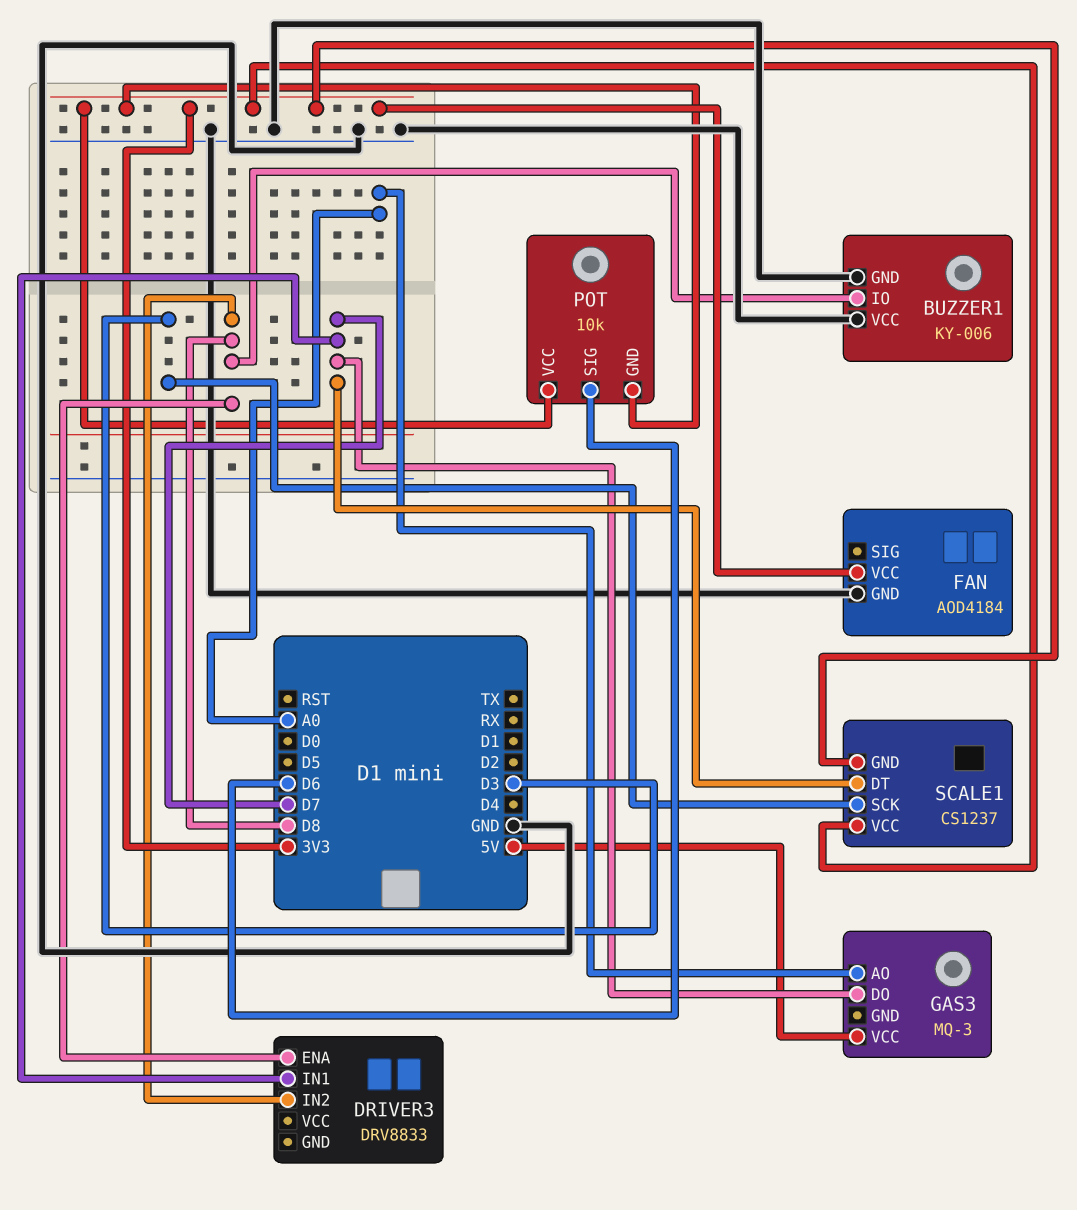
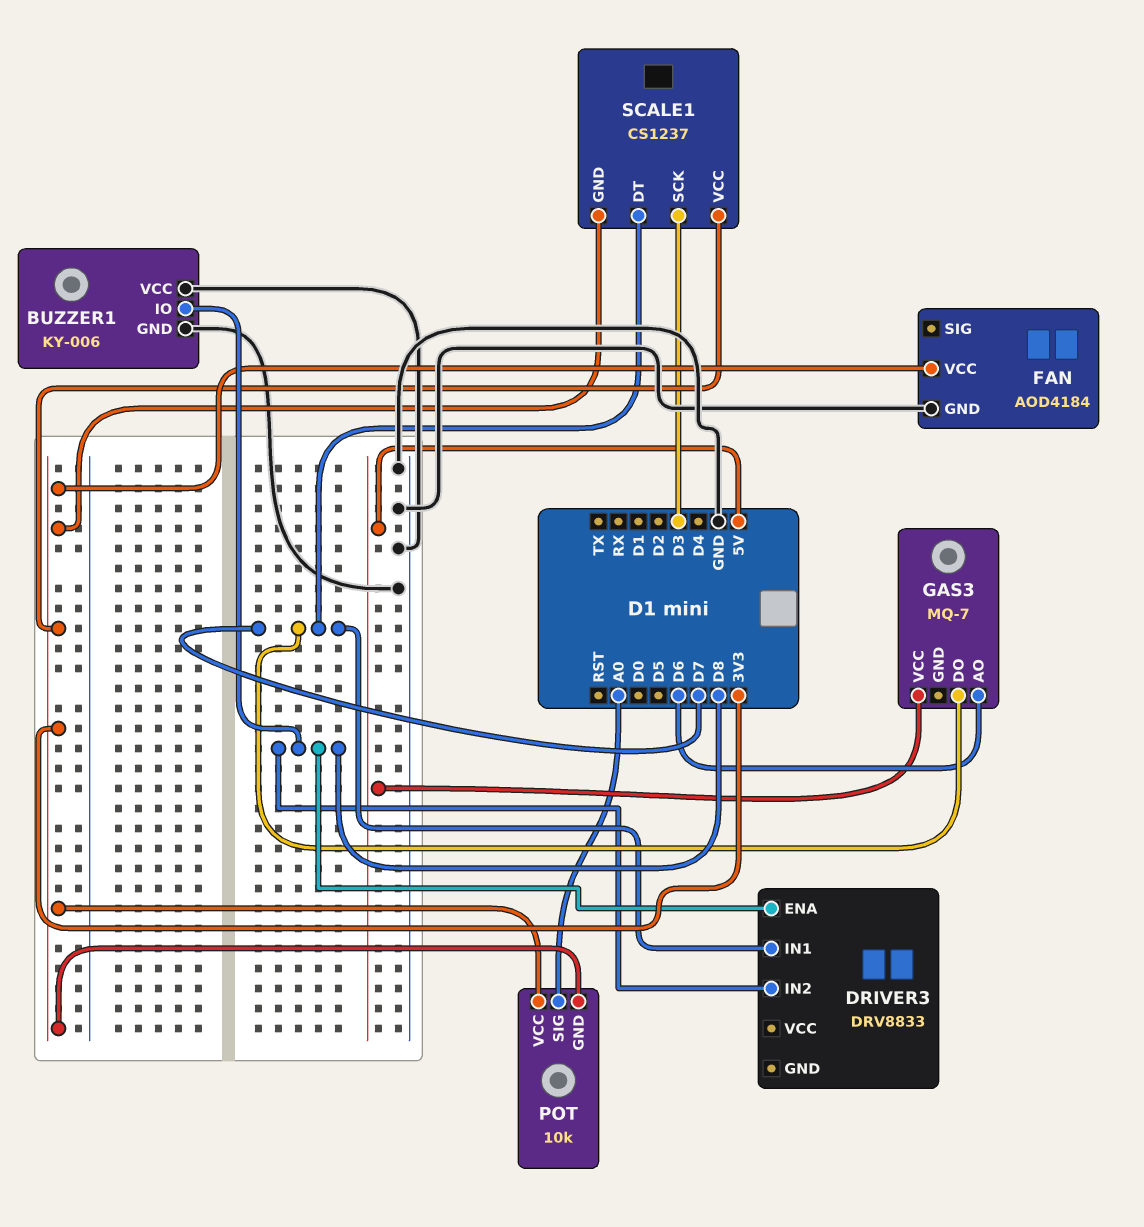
GAS3: MQ-3 -> MQ-7
GAS3 pin AO: A0 -> D6
POT pin SIG: D6 -> A0

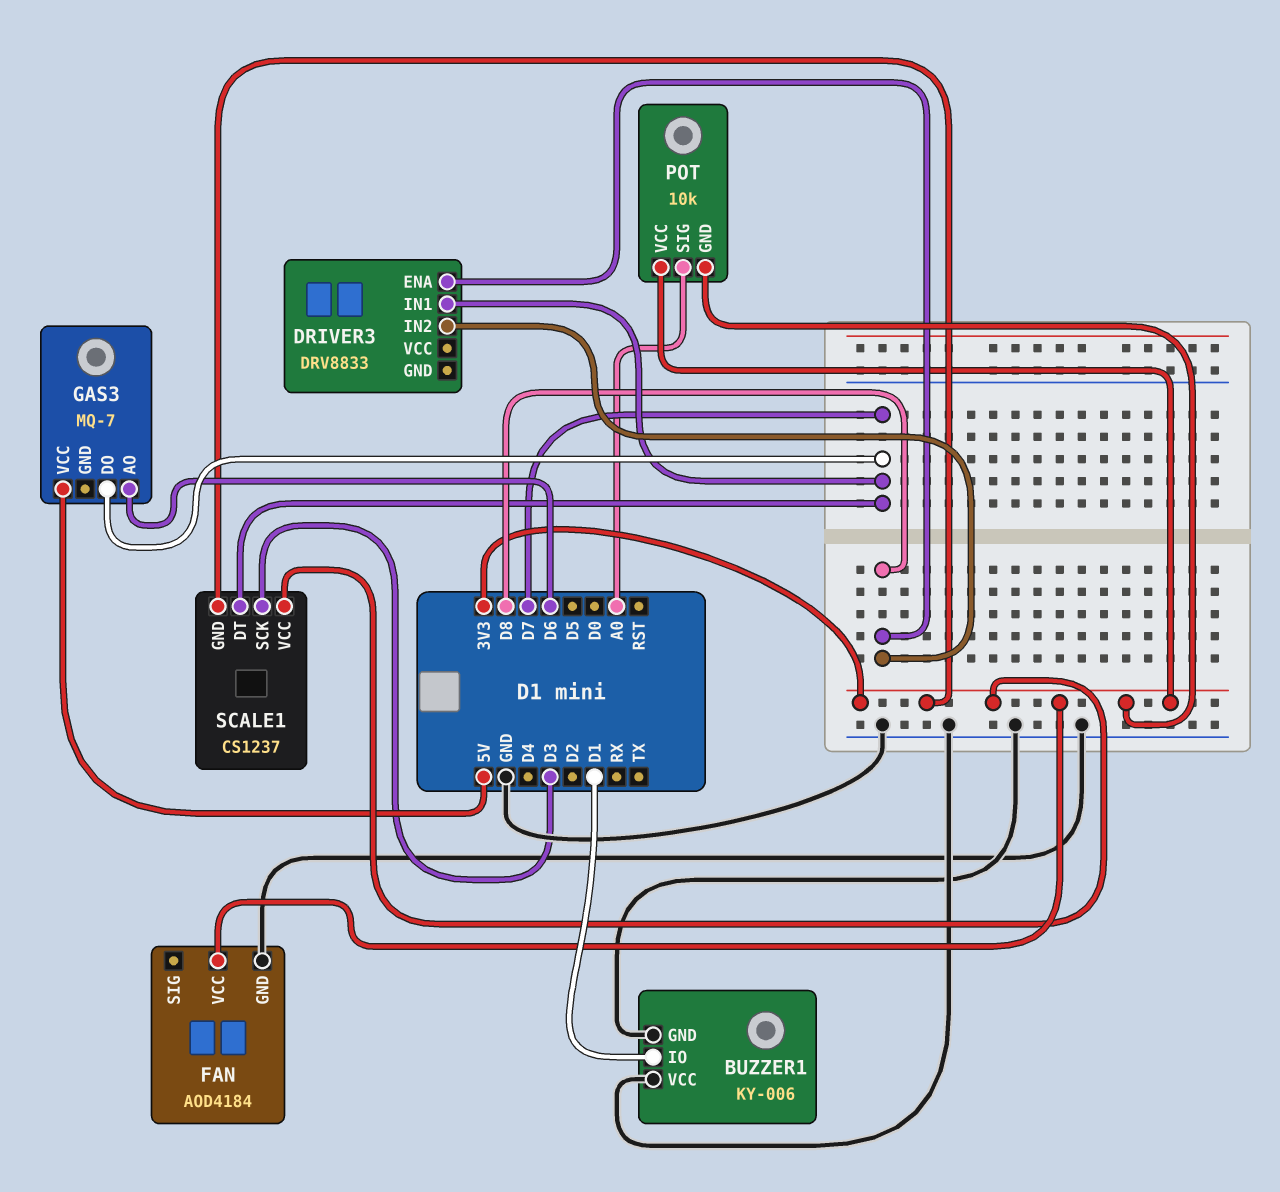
BUZZER1 pin IO: D8 -> D1

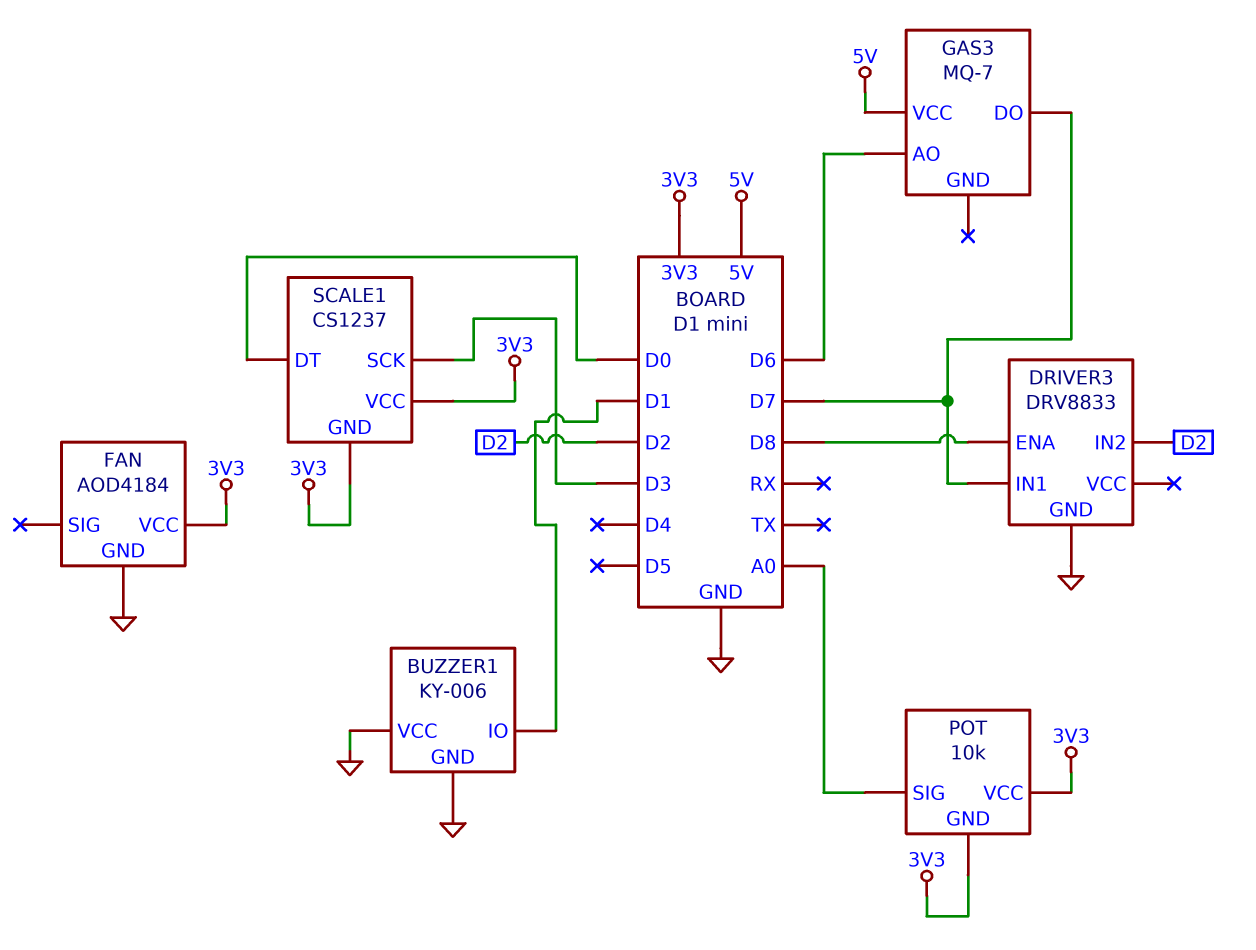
DRIVER3 pin GND: none -> GND
DRIVER3 pin IN2: D8 -> D2
SCALE1 pin DT: D7 -> D0

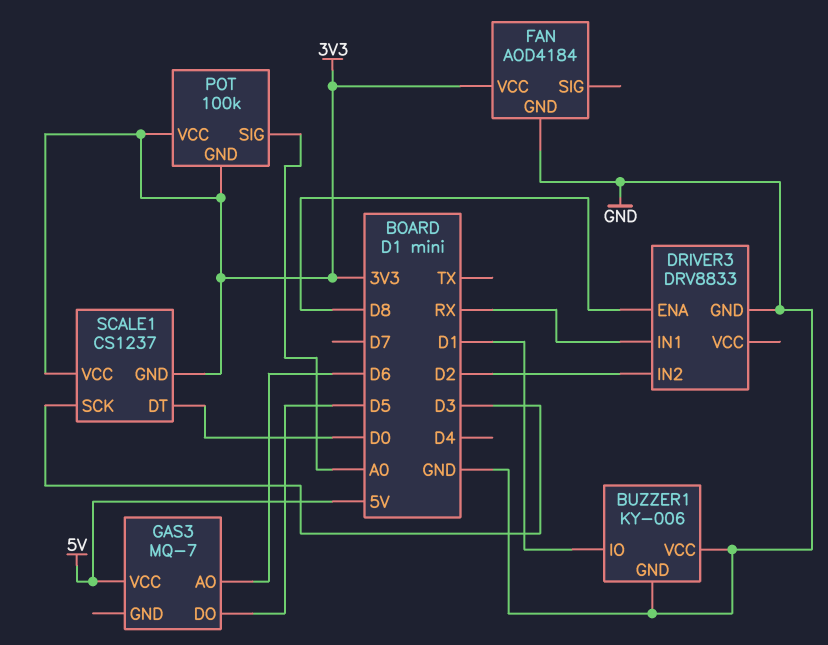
DRIVER3 pin IN1: D7 -> RX
GAS3 pin DO: D7 -> D5
POT: 10k -> 100k

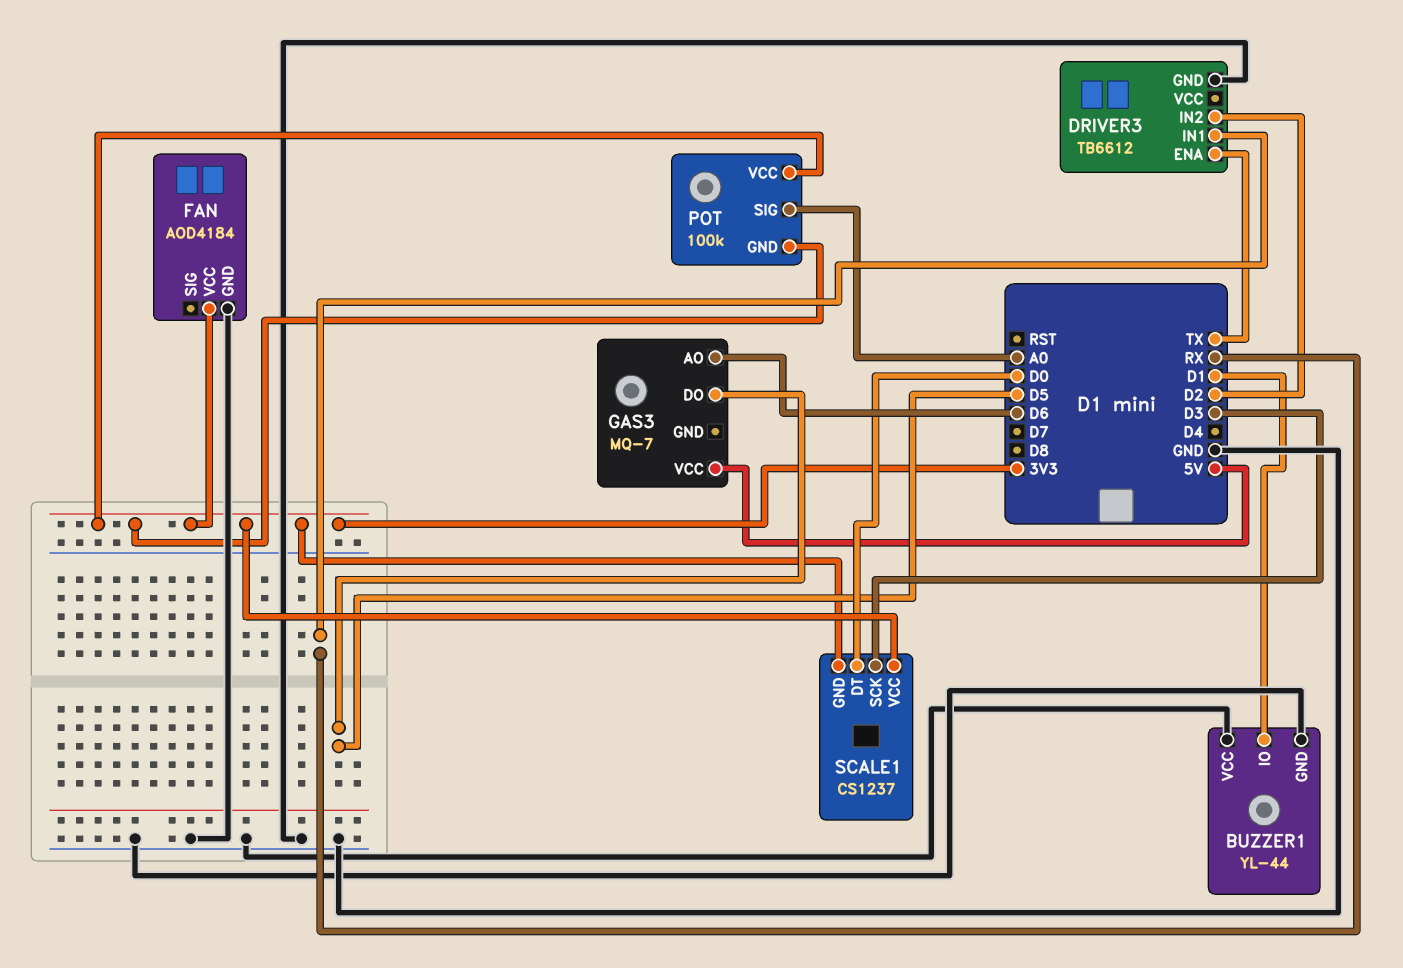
BUZZER1: KY-006 -> YL-44
DRIVER3: DRV8833 -> TB6612
DRIVER3 pin ENA: D8 -> TX

